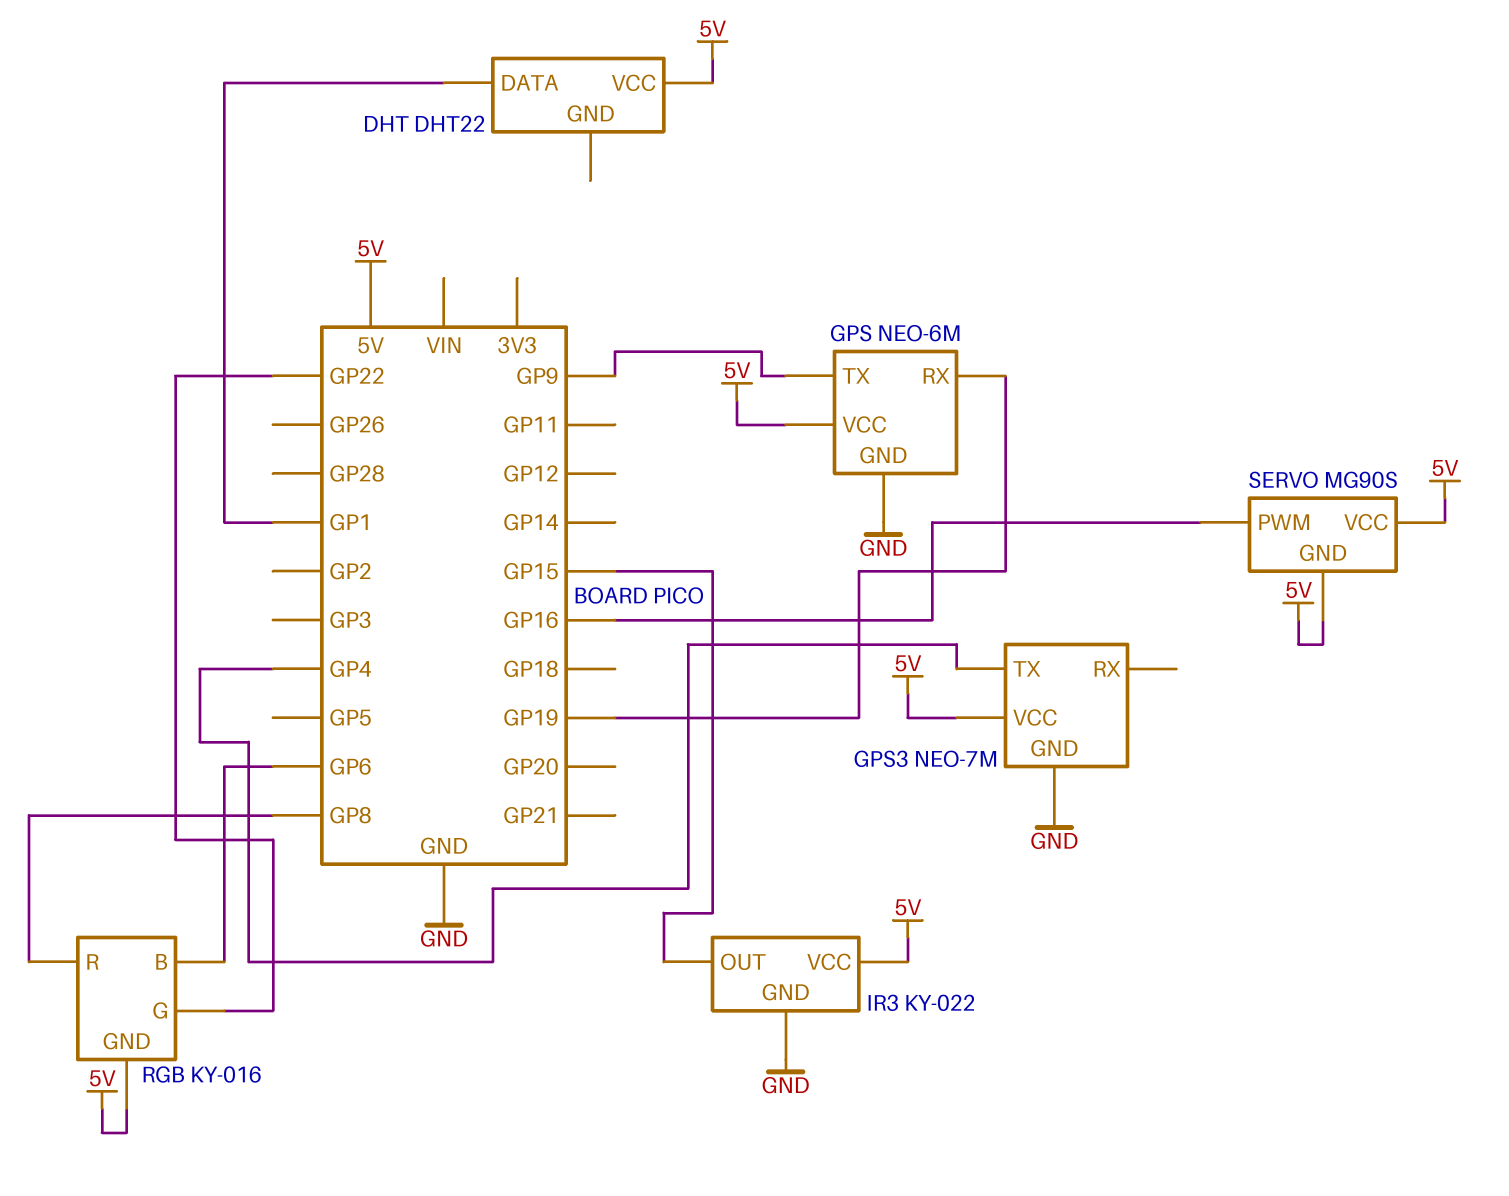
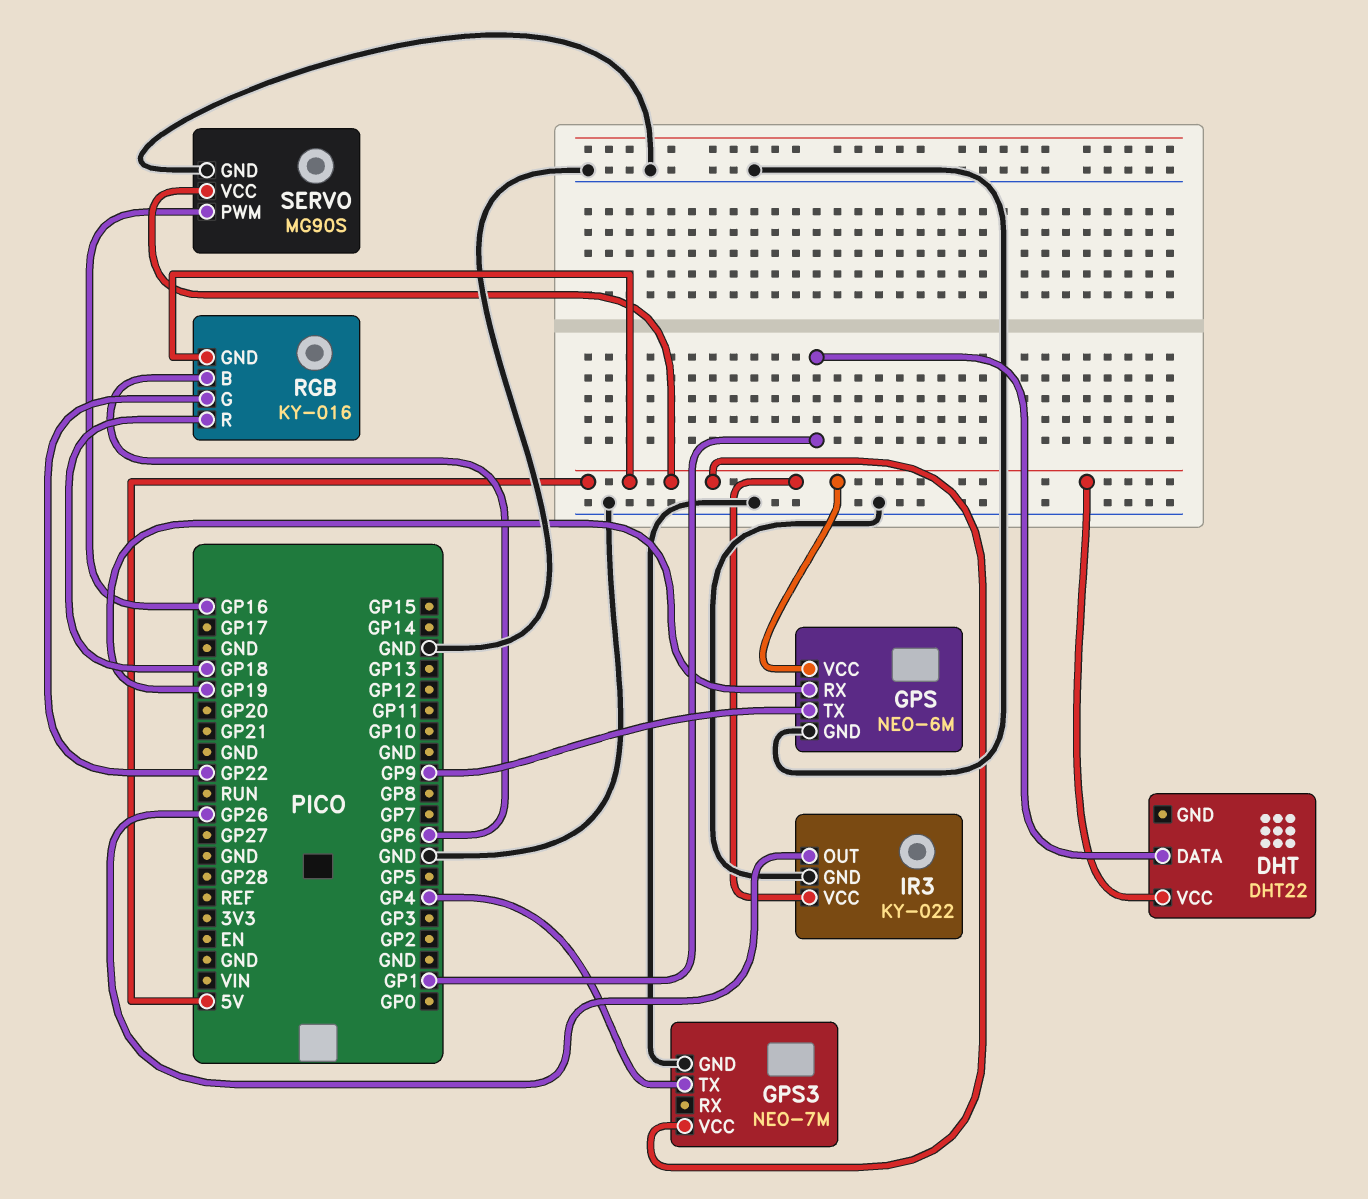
IR3 pin OUT: GP15 -> GP26
RGB pin R: GP8 -> GP18
SERVO pin GND: 5V -> GND

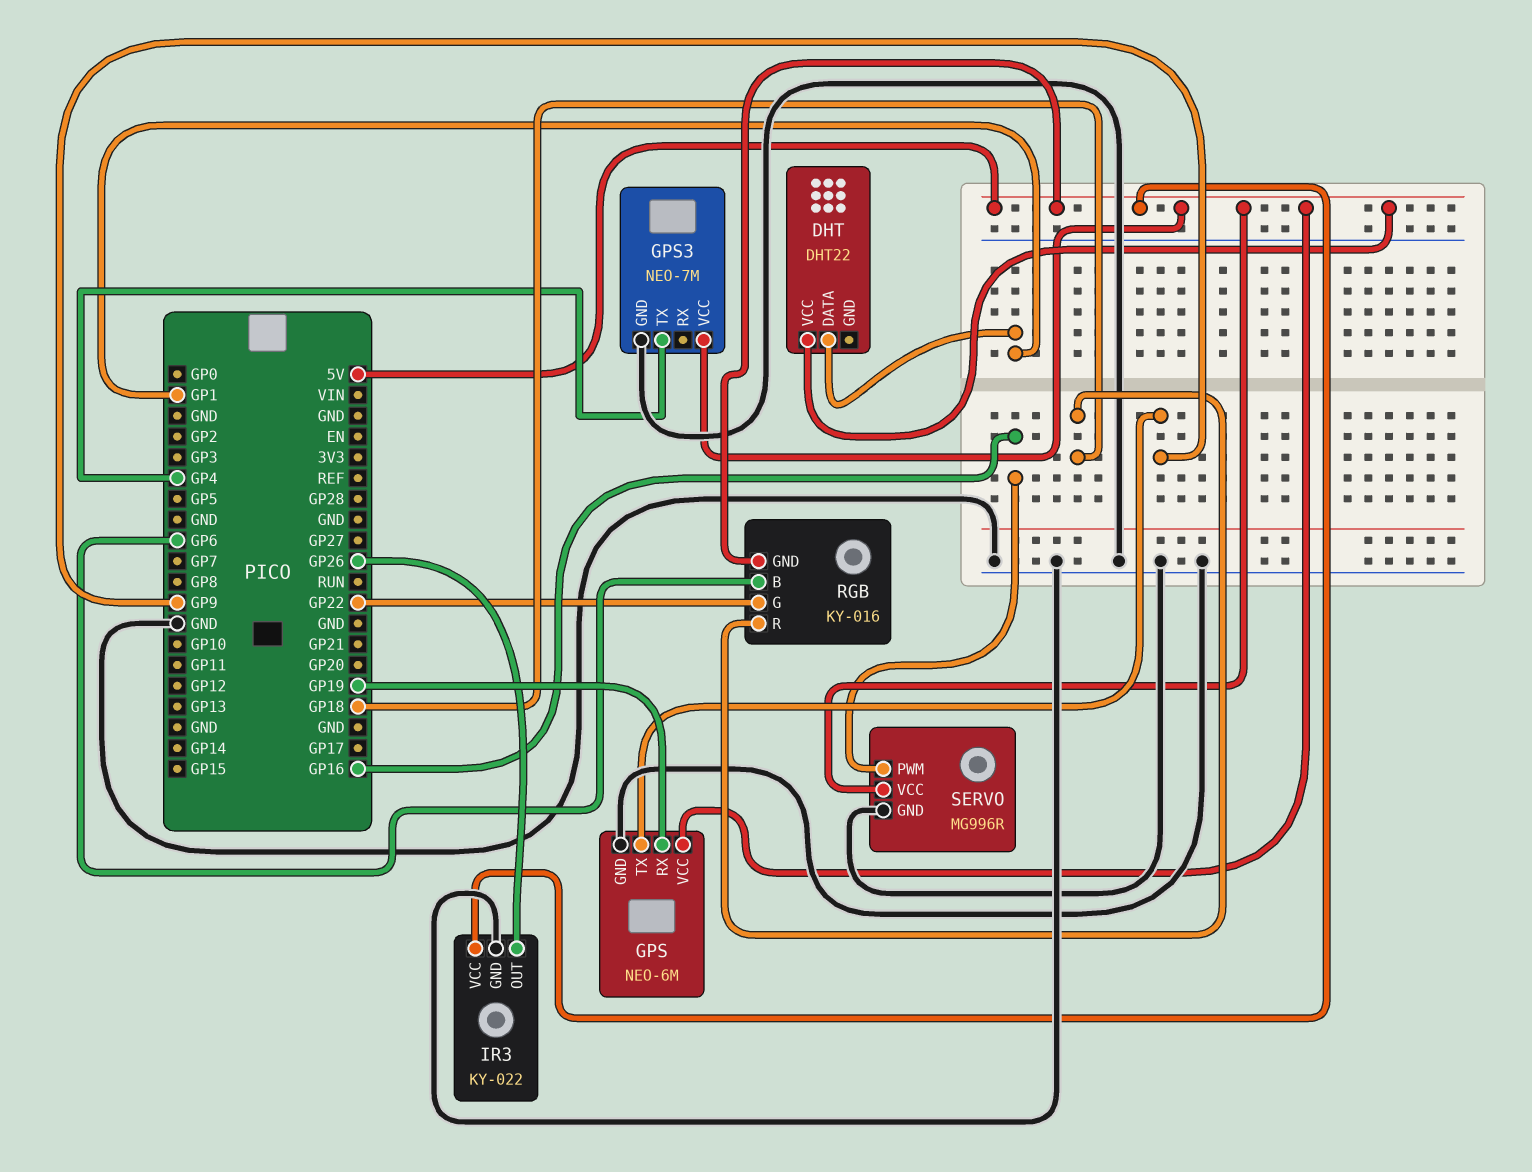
SERVO: MG90S -> MG996R

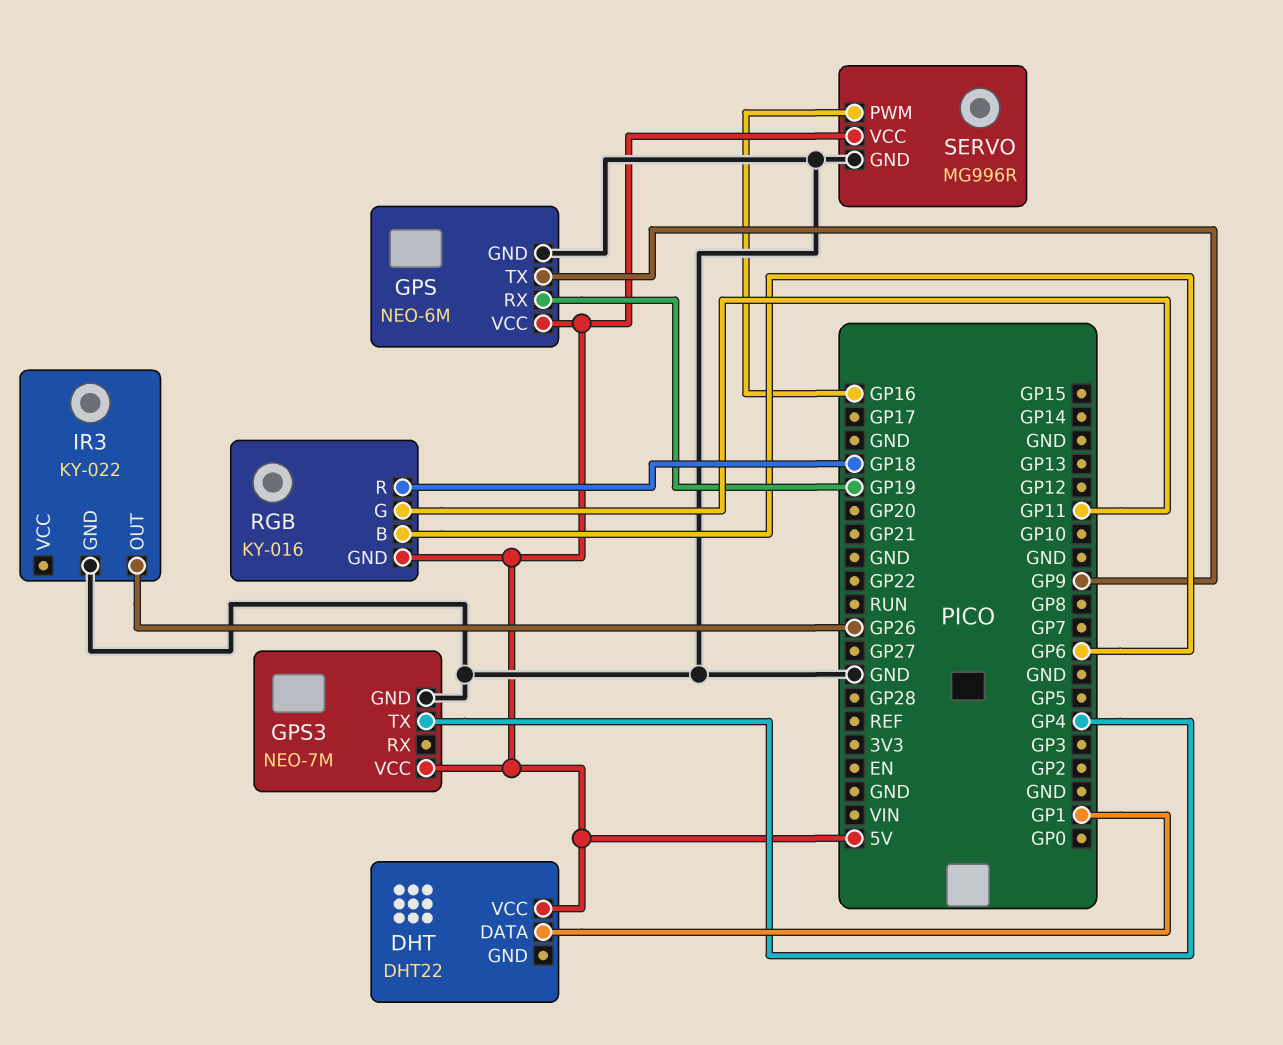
IR3 pin VCC: 5V -> none
RGB pin G: GP22 -> GP11

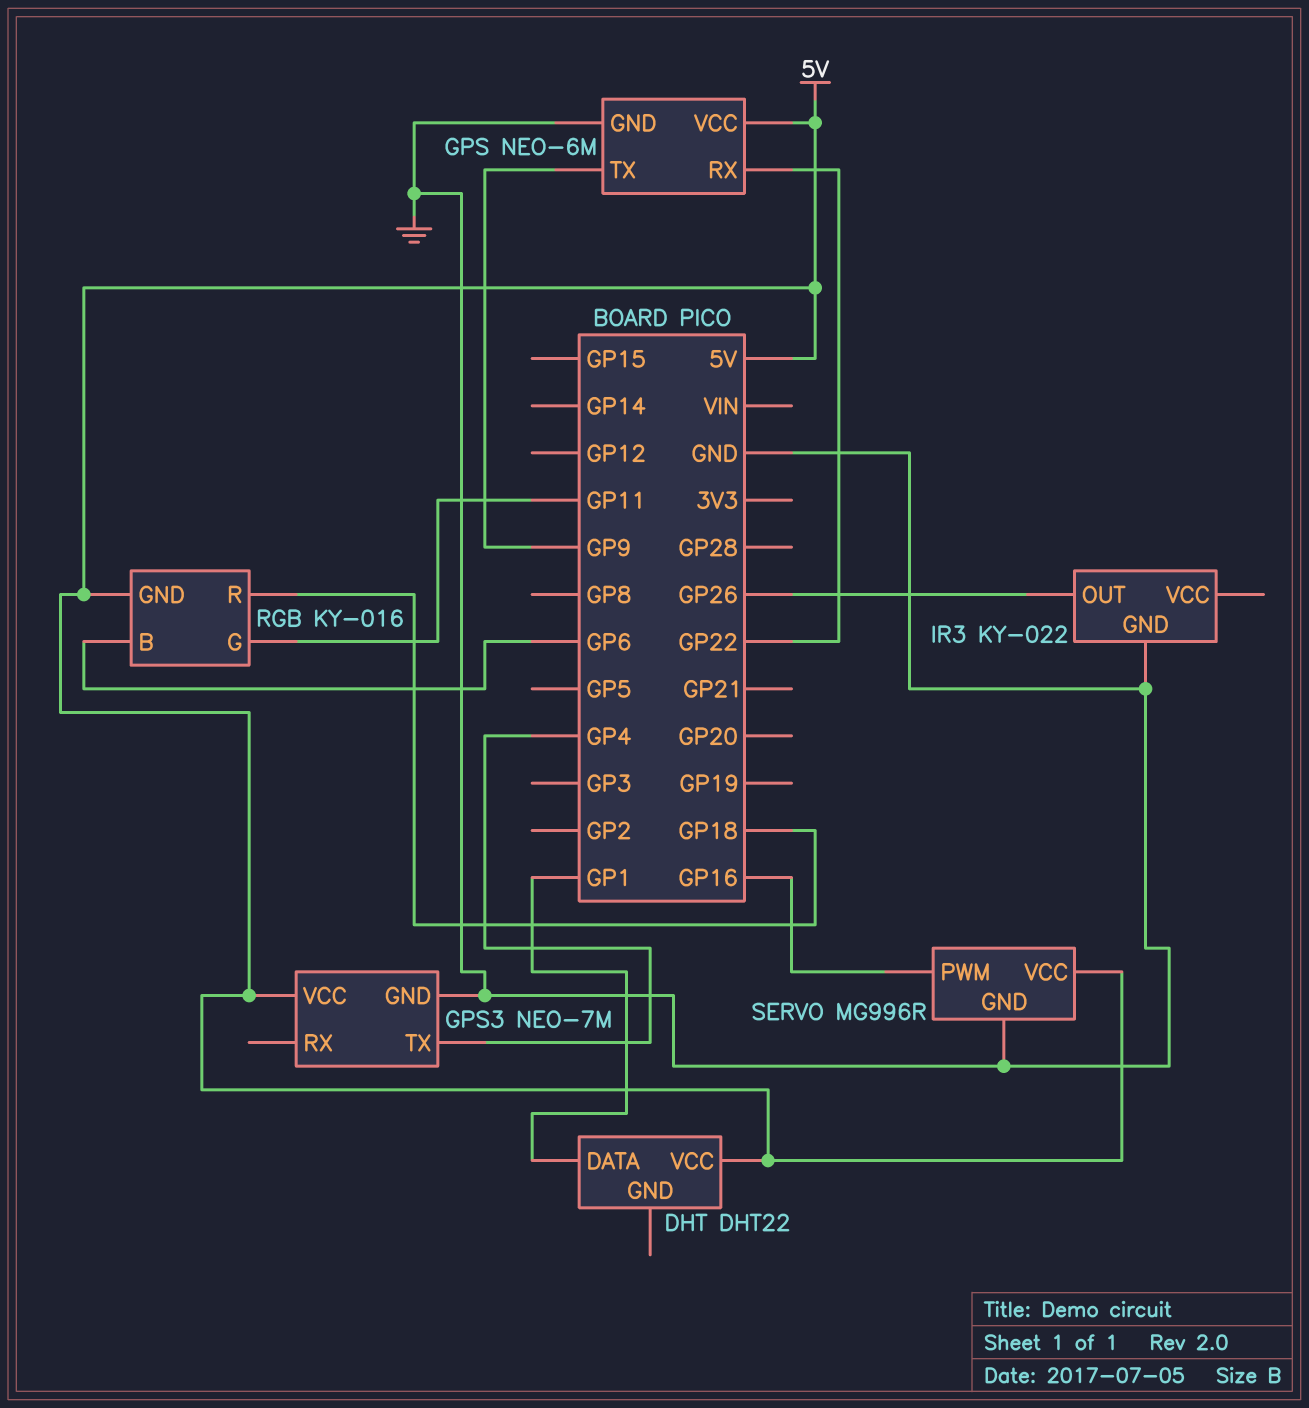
GPS pin RX: GP19 -> GP22

